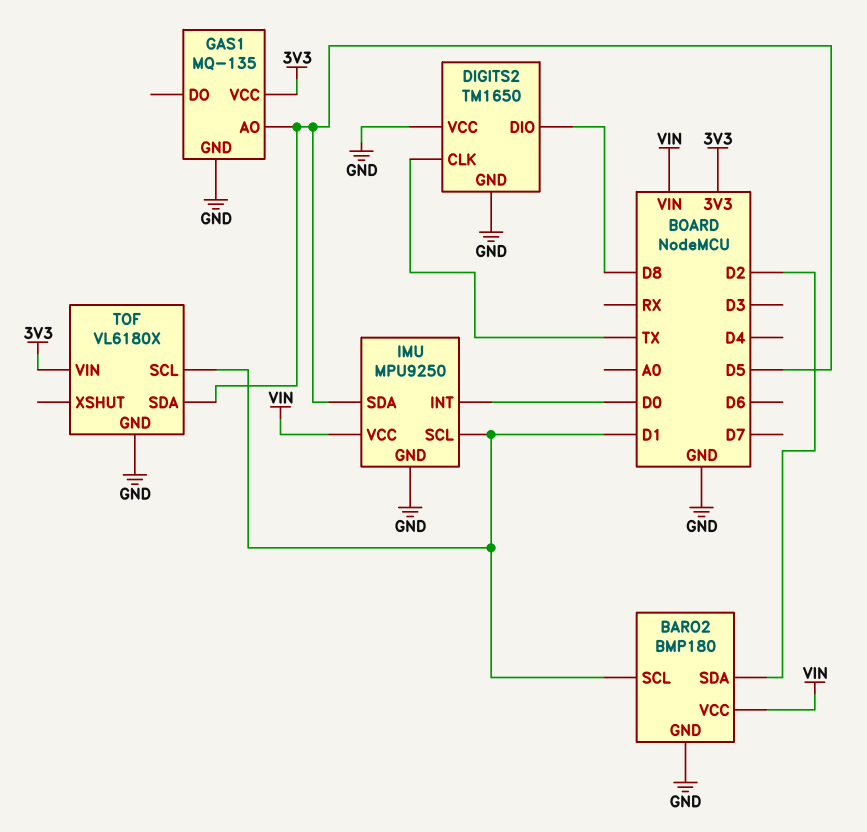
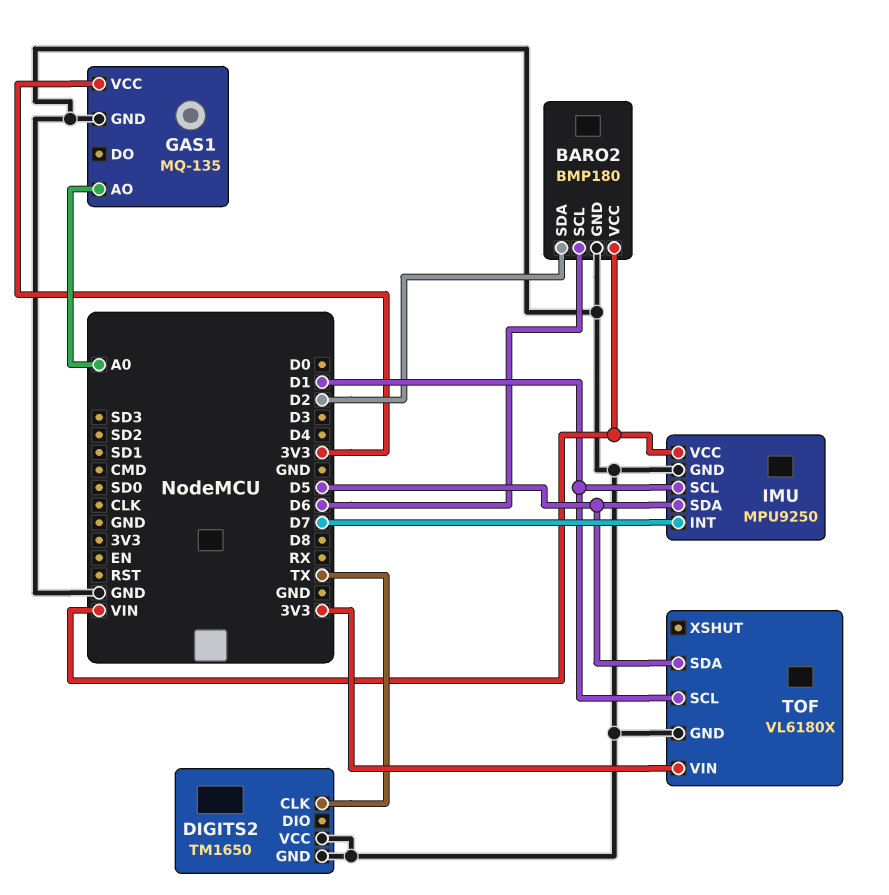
BARO2 pin SCL: D1 -> D6
DIGITS2 pin DIO: D8 -> none
GAS1 pin AO: D5 -> A0
IMU pin INT: D0 -> D7

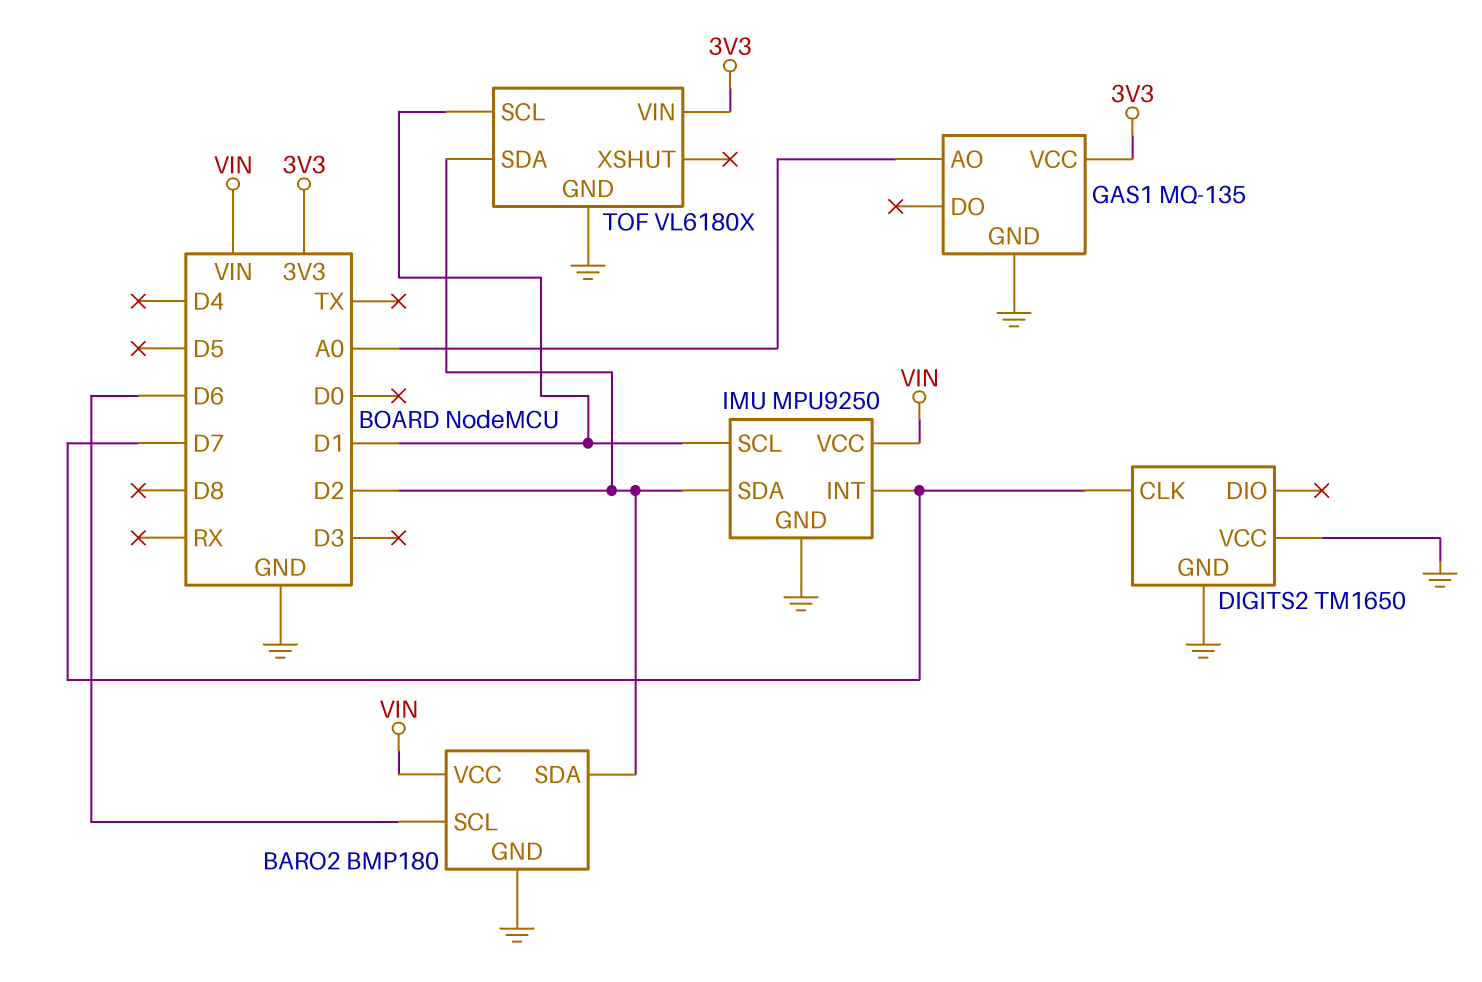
DIGITS2 pin CLK: TX -> D7
IMU pin SDA: D5 -> D2
TOF pin SDA: D5 -> D2

